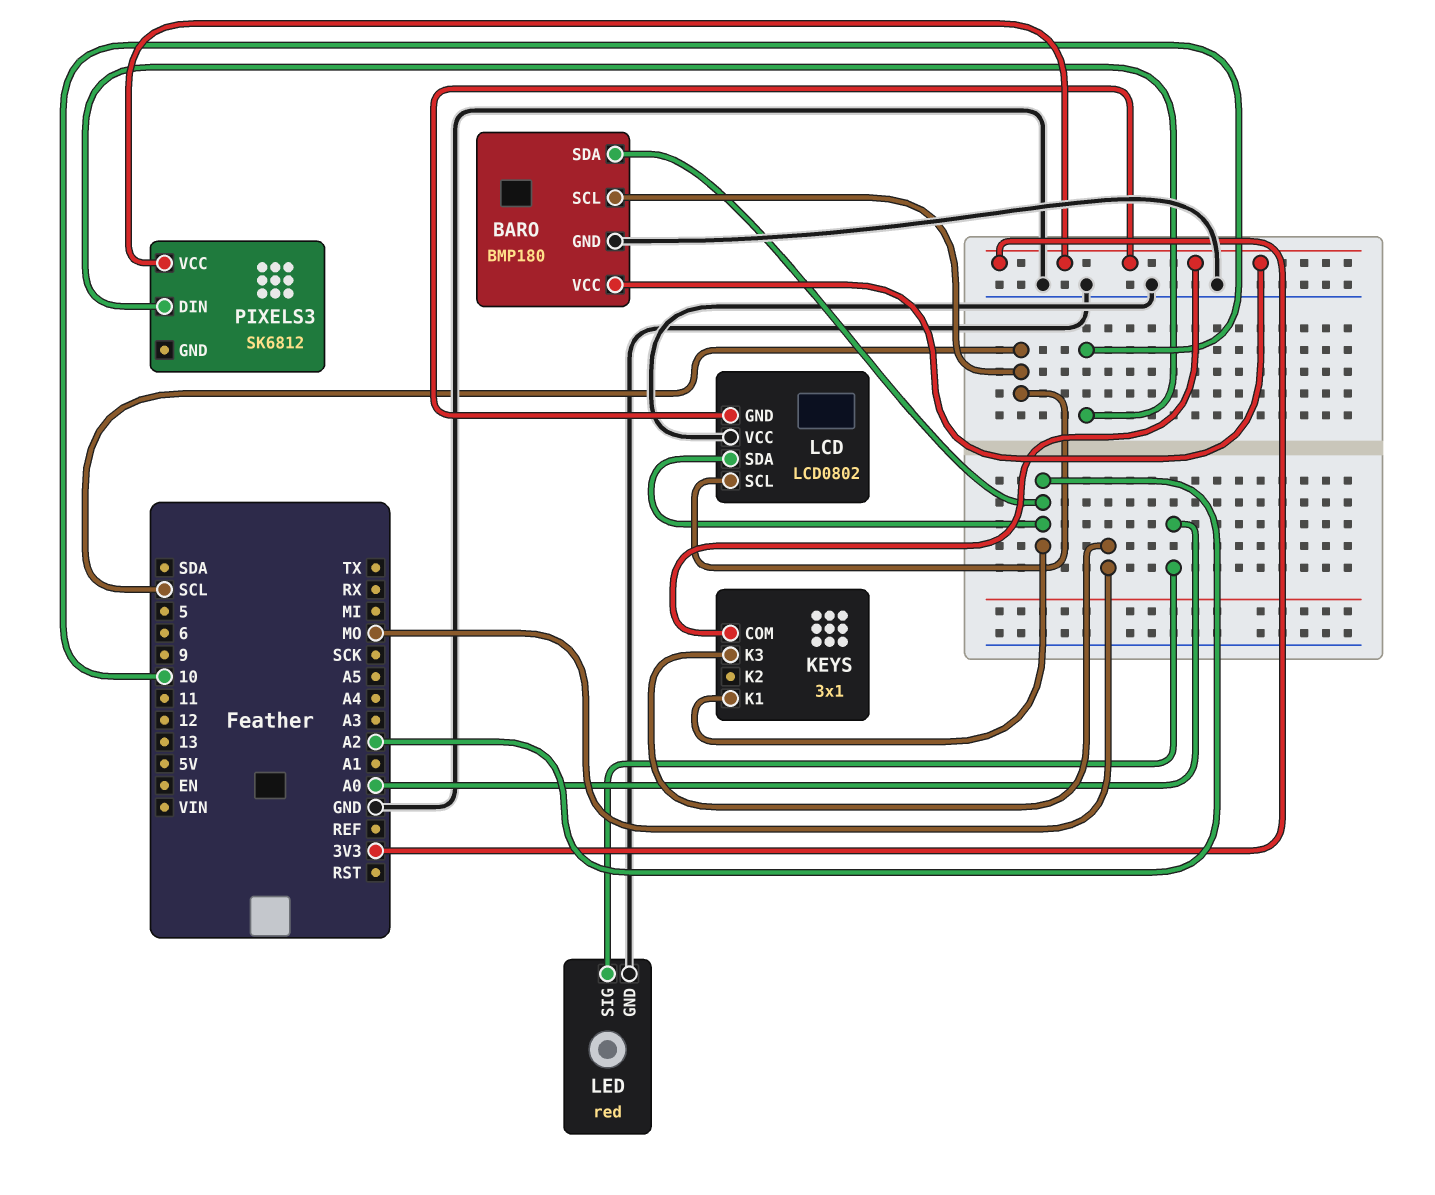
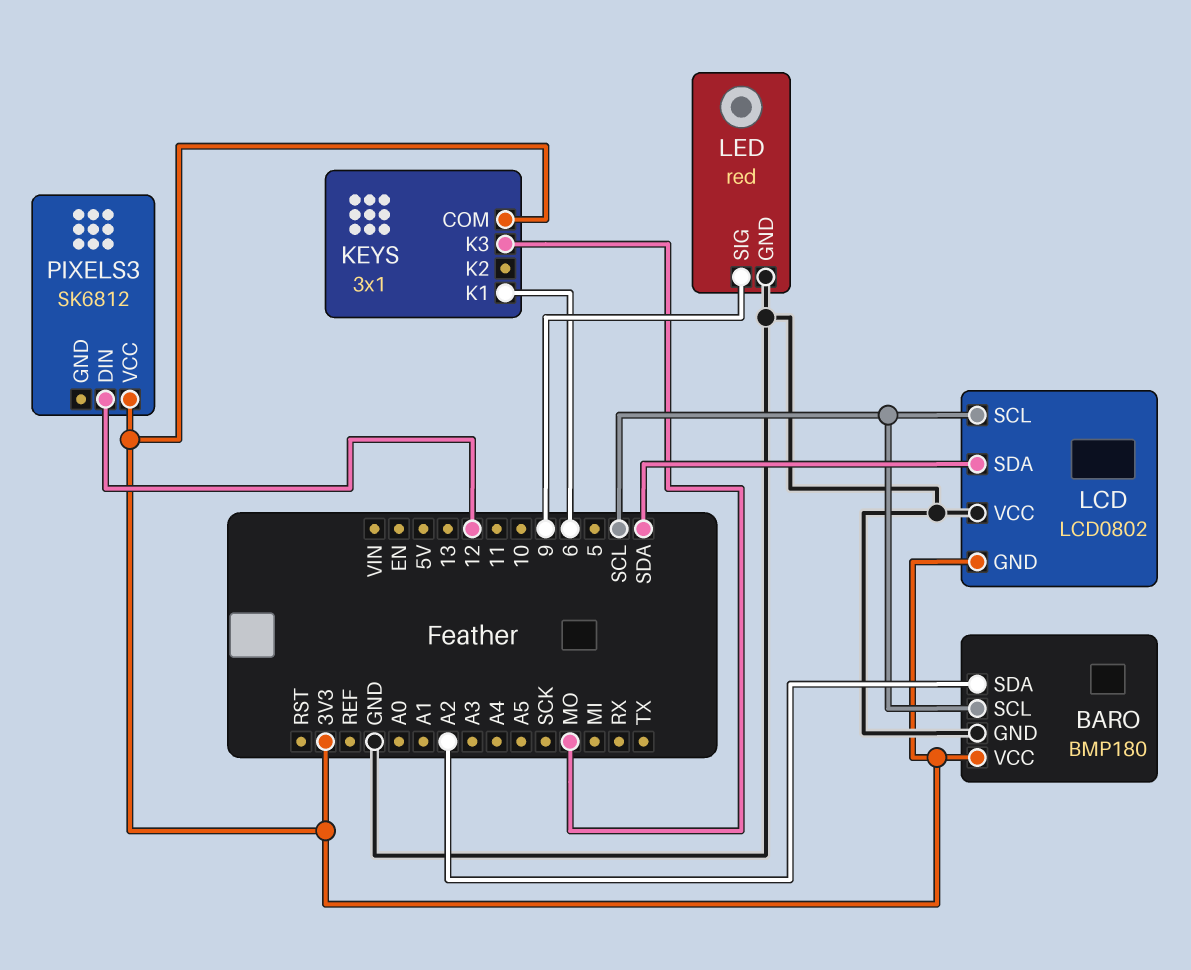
KEYS pin K1: A2 -> 6
LCD pin SDA: A2 -> SDA
LED pin SIG: A0 -> 9
PIXELS3 pin DIN: 10 -> 12

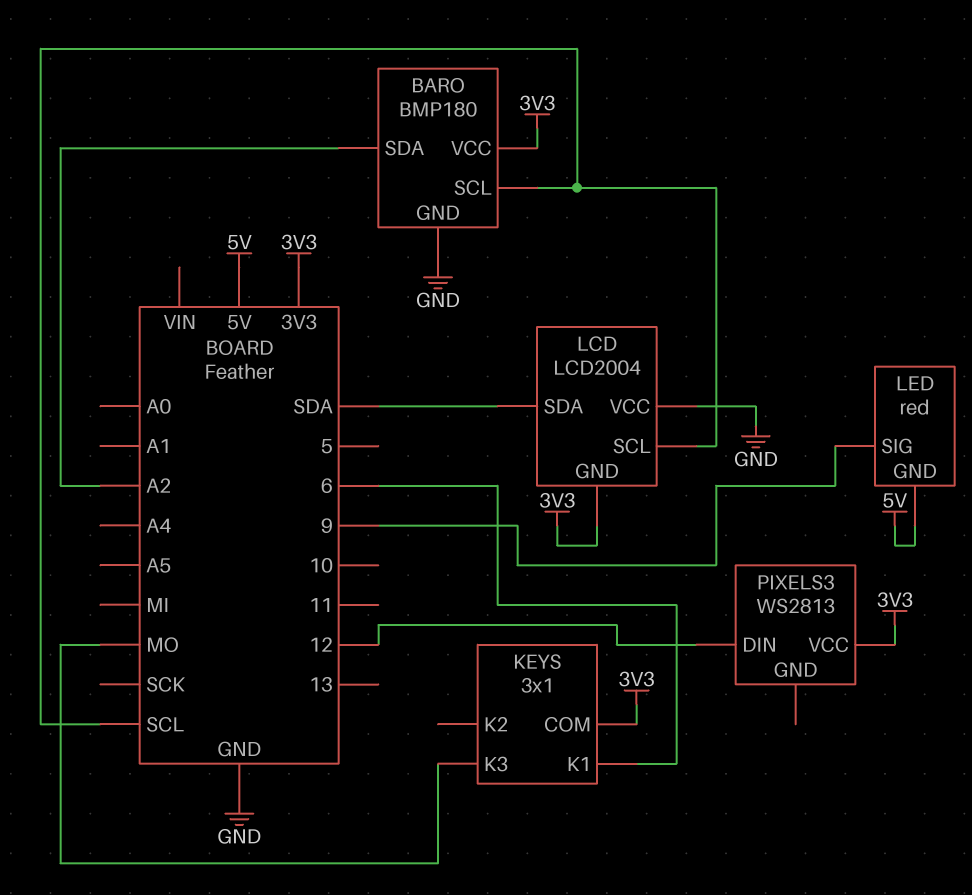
LCD: LCD0802 -> LCD2004
LED pin GND: GND -> 5V
PIXELS3: SK6812 -> WS2813

